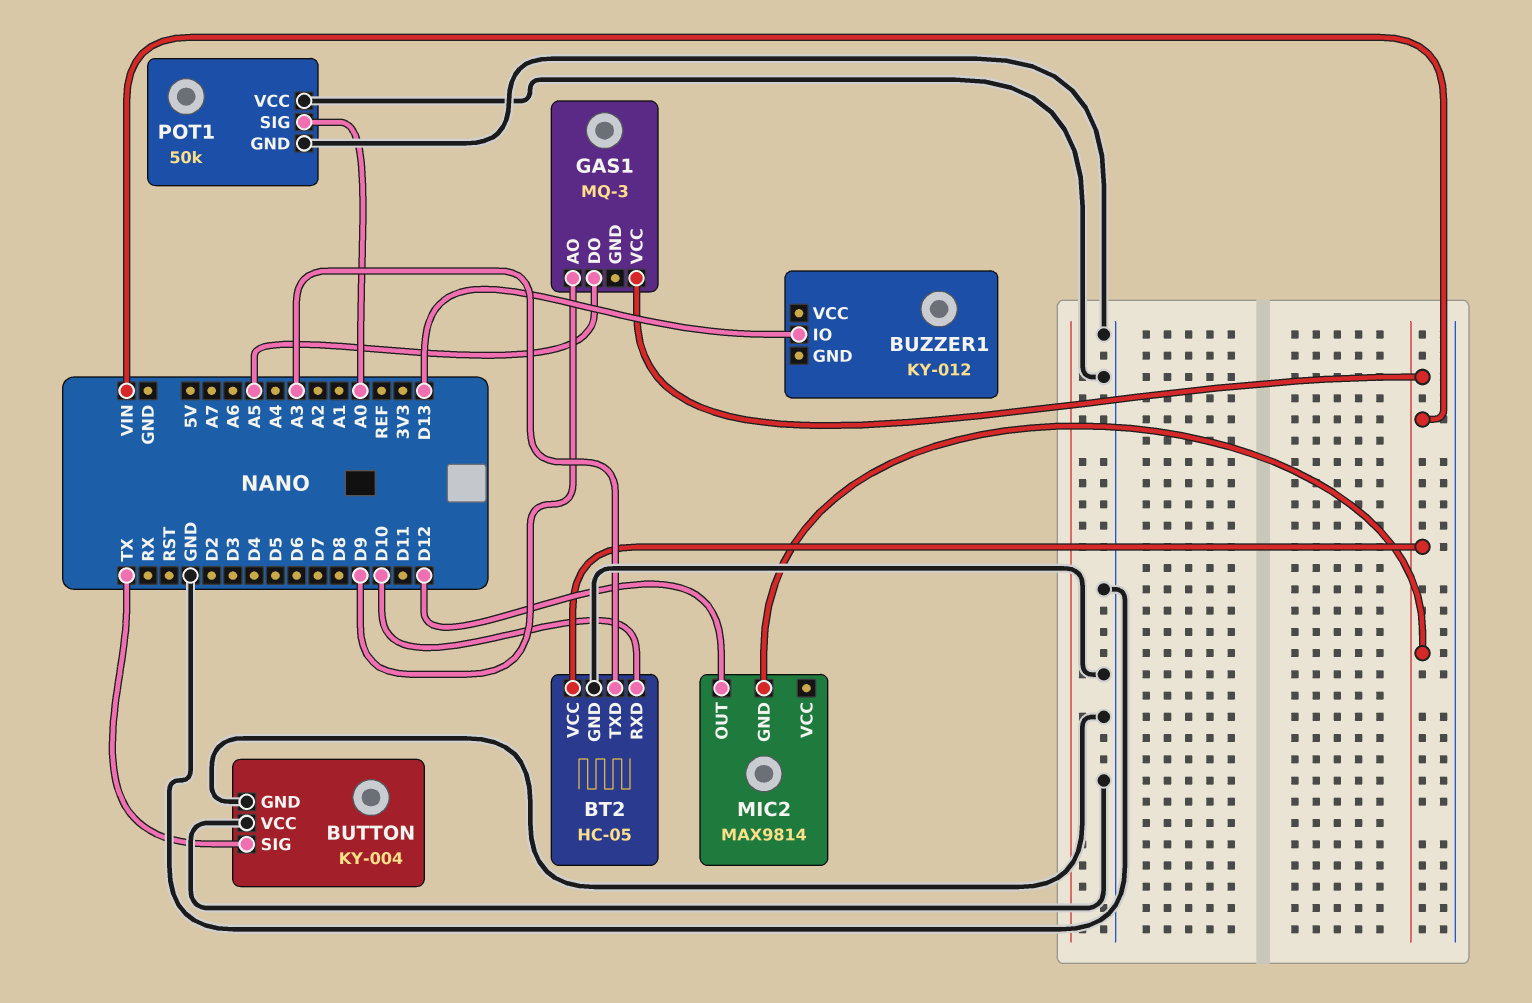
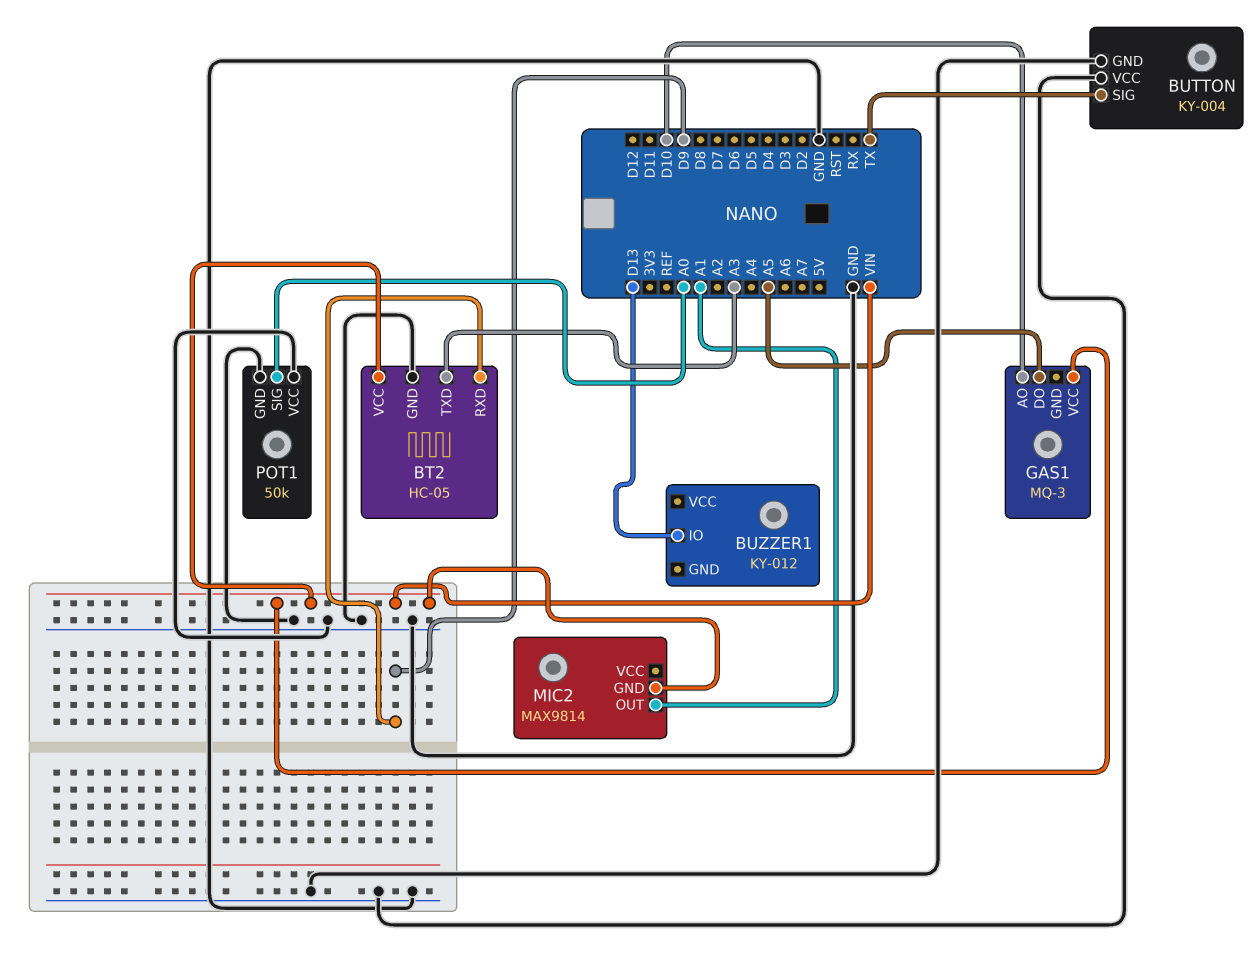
BT2 pin RXD: D10 -> D9
GAS1 pin AO: D9 -> D10
MIC2 pin OUT: D12 -> A1

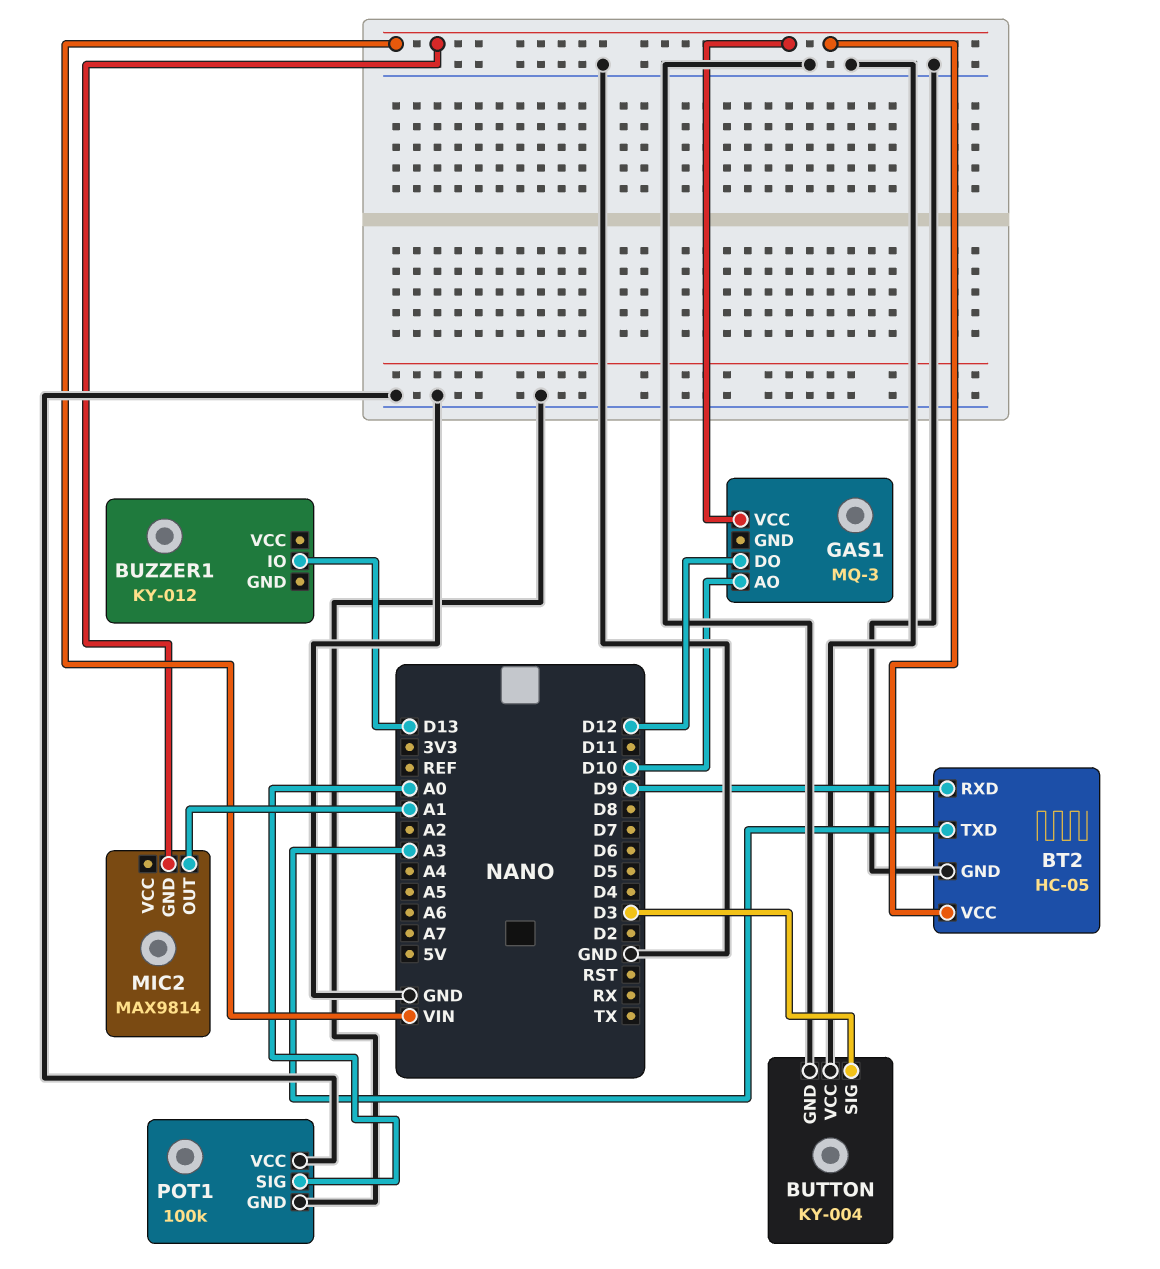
BUTTON pin SIG: TX -> D3
GAS1 pin DO: A5 -> D12
POT1: 50k -> 100k

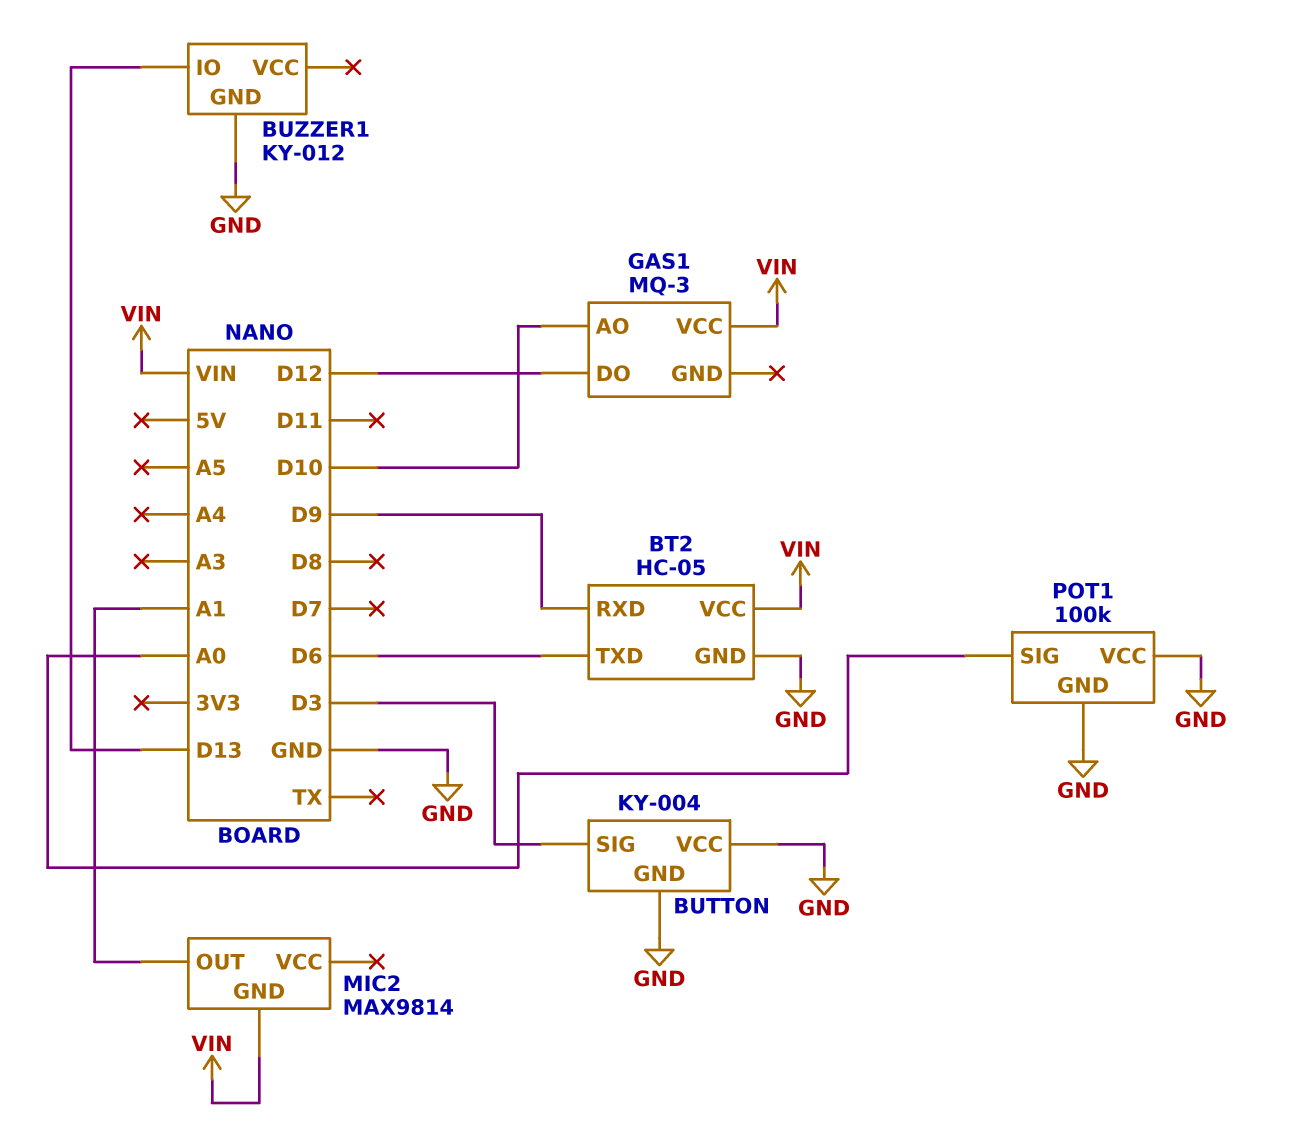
BT2 pin TXD: A3 -> D6
BUZZER1 pin GND: none -> GND

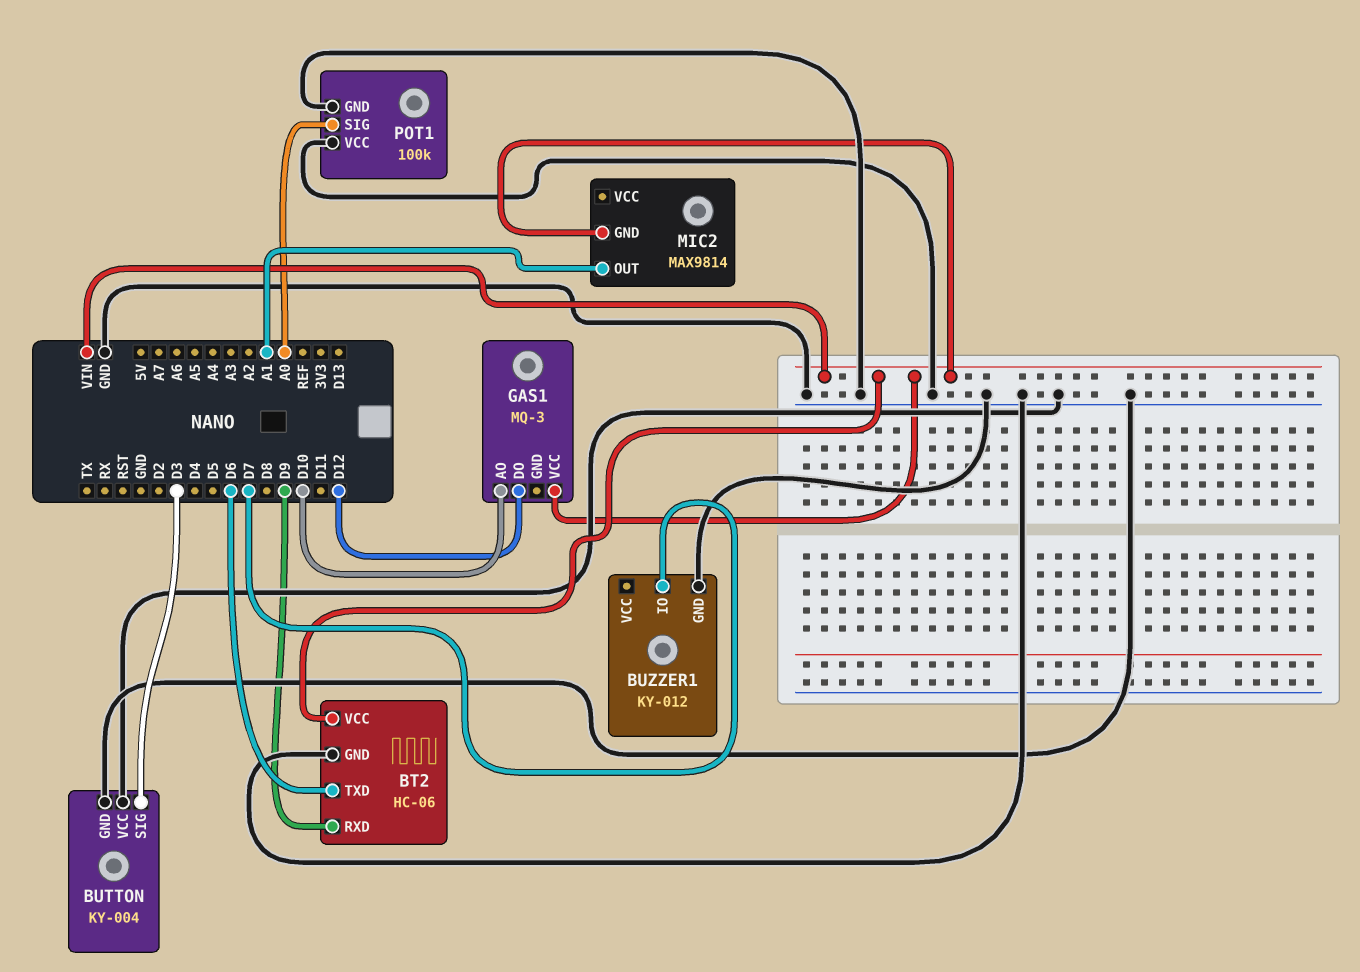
BT2: HC-05 -> HC-06
BUZZER1 pin IO: D13 -> D7

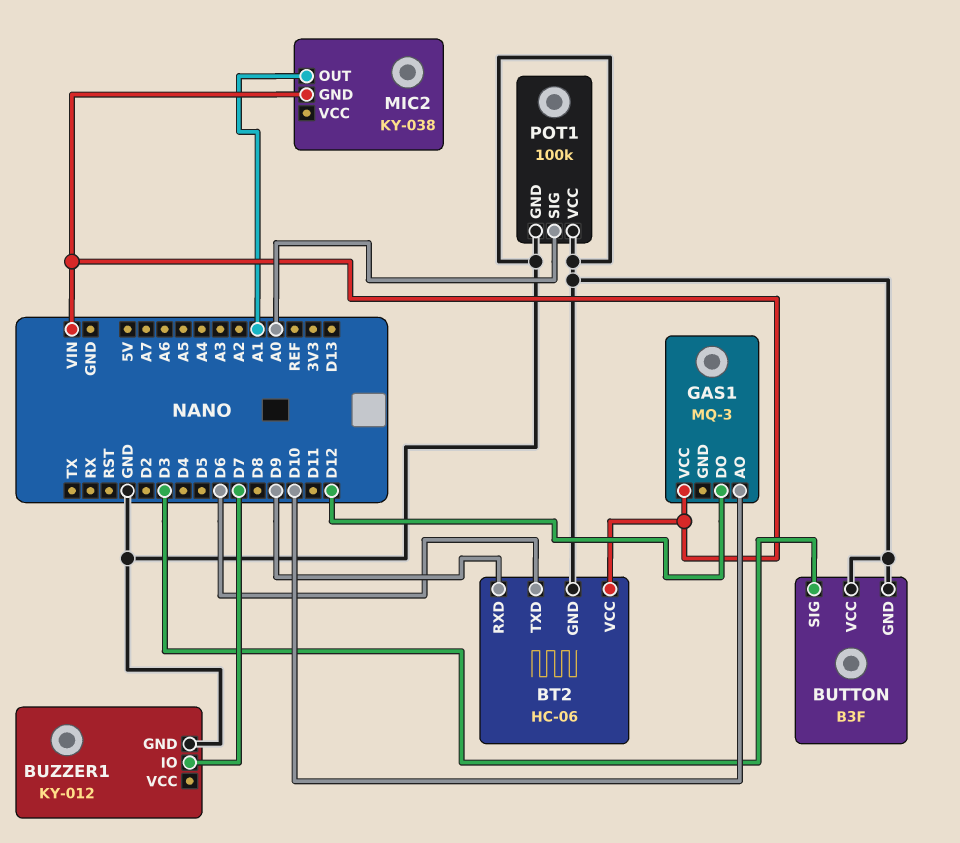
BUTTON: KY-004 -> B3F
MIC2: MAX9814 -> KY-038

